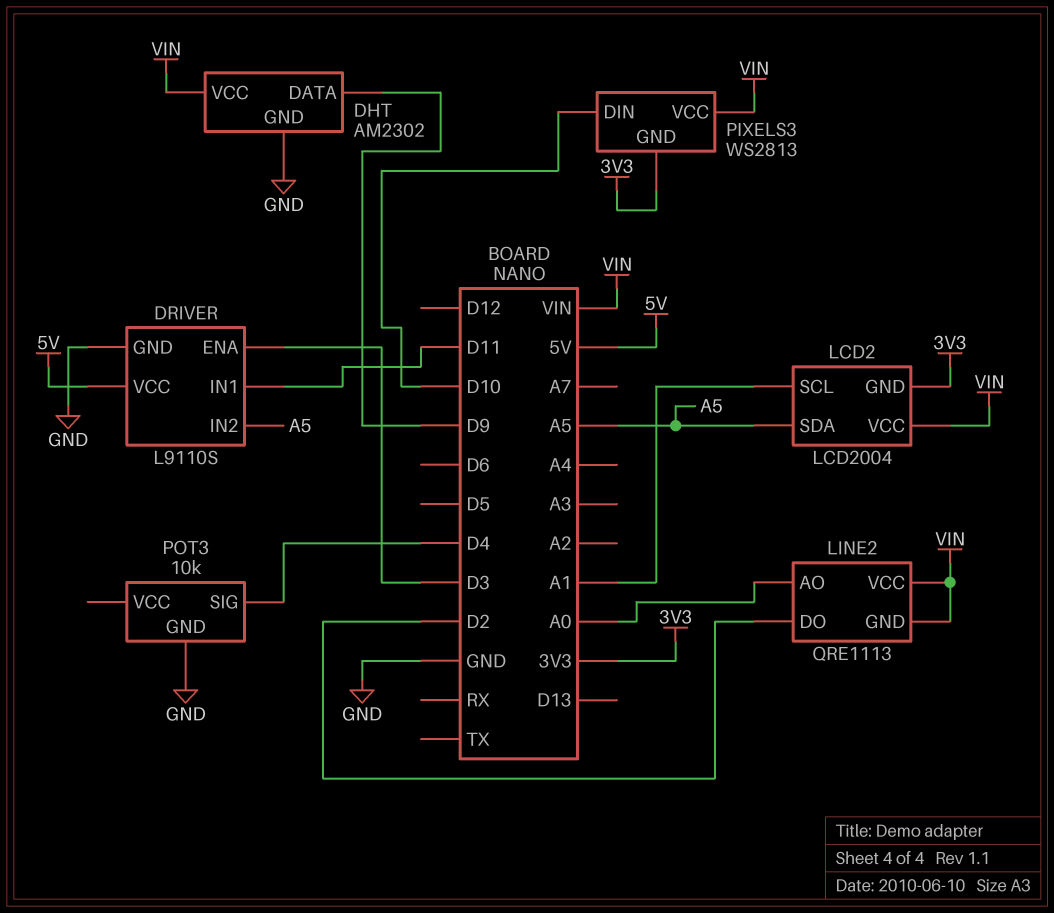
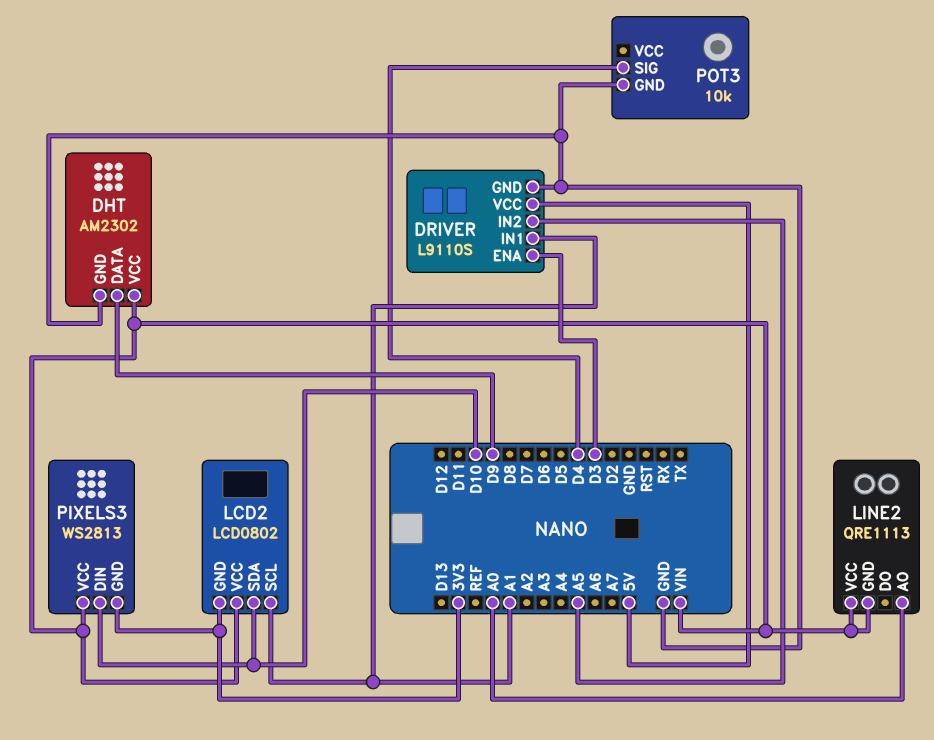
DRIVER pin IN1: D11 -> A1
LCD2: LCD2004 -> LCD0802
LCD2 pin SDA: A5 -> D10
LINE2 pin DO: D2 -> none

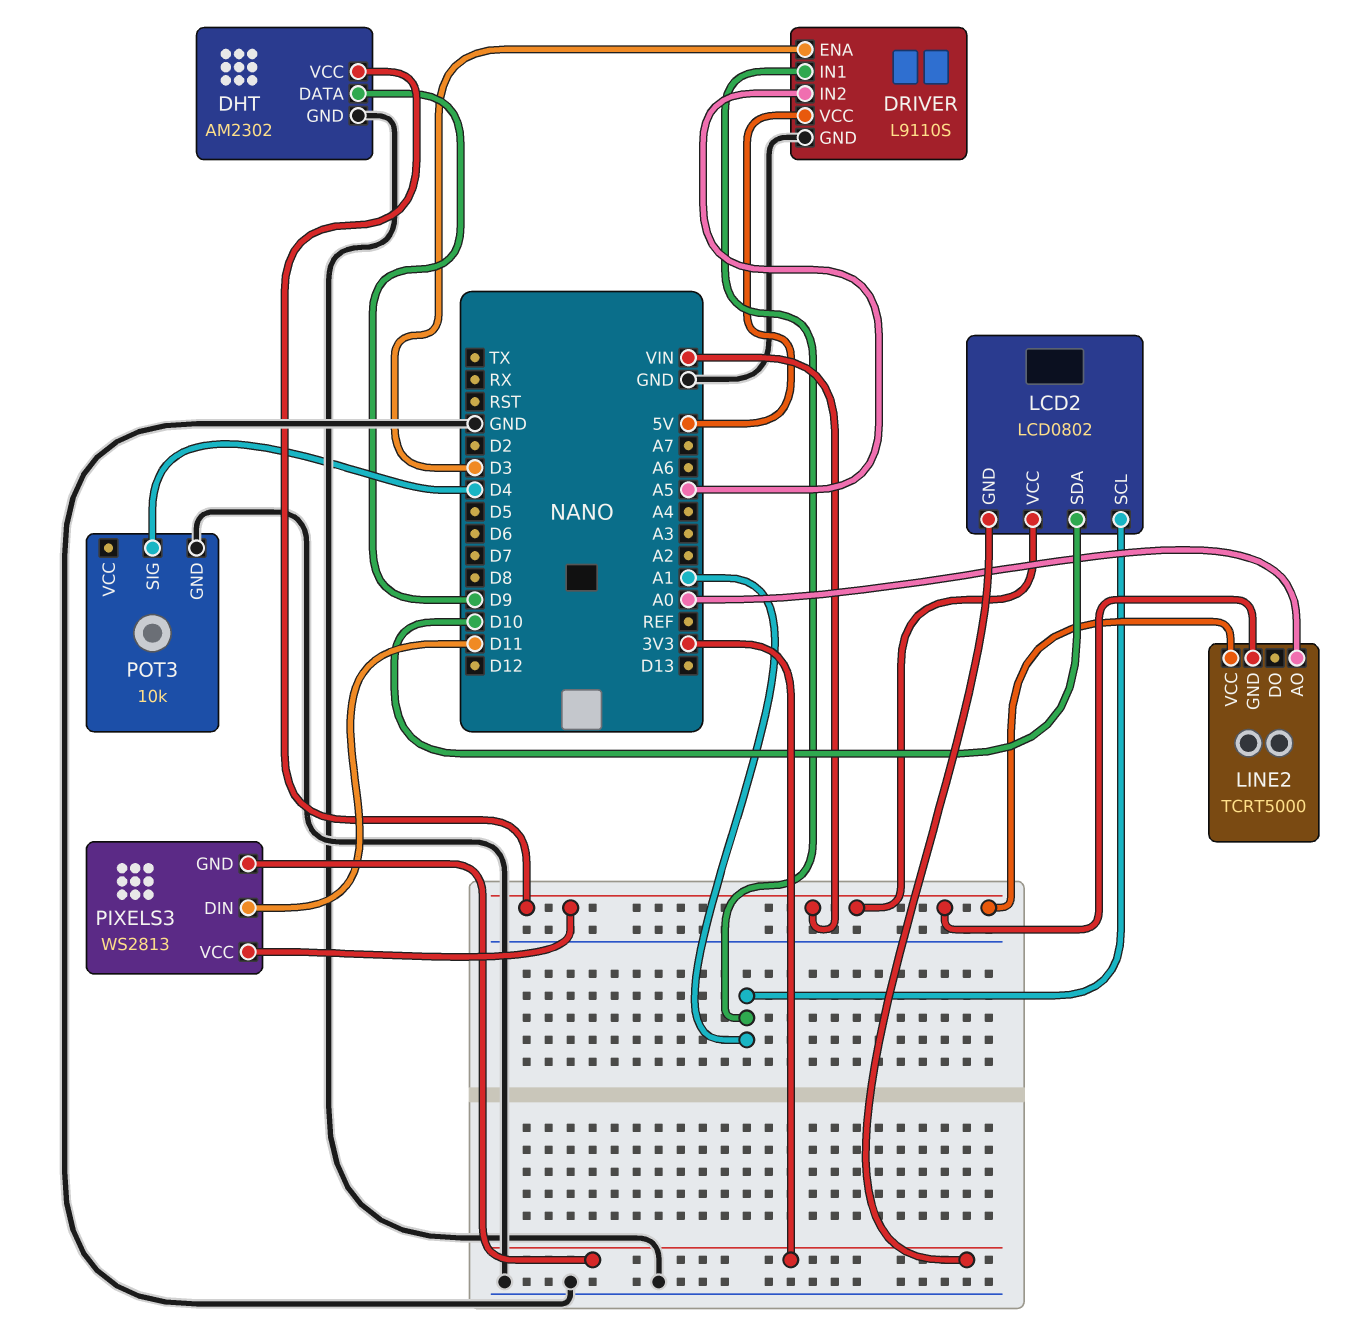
LINE2: QRE1113 -> TCRT5000
PIXELS3 pin DIN: D10 -> D11

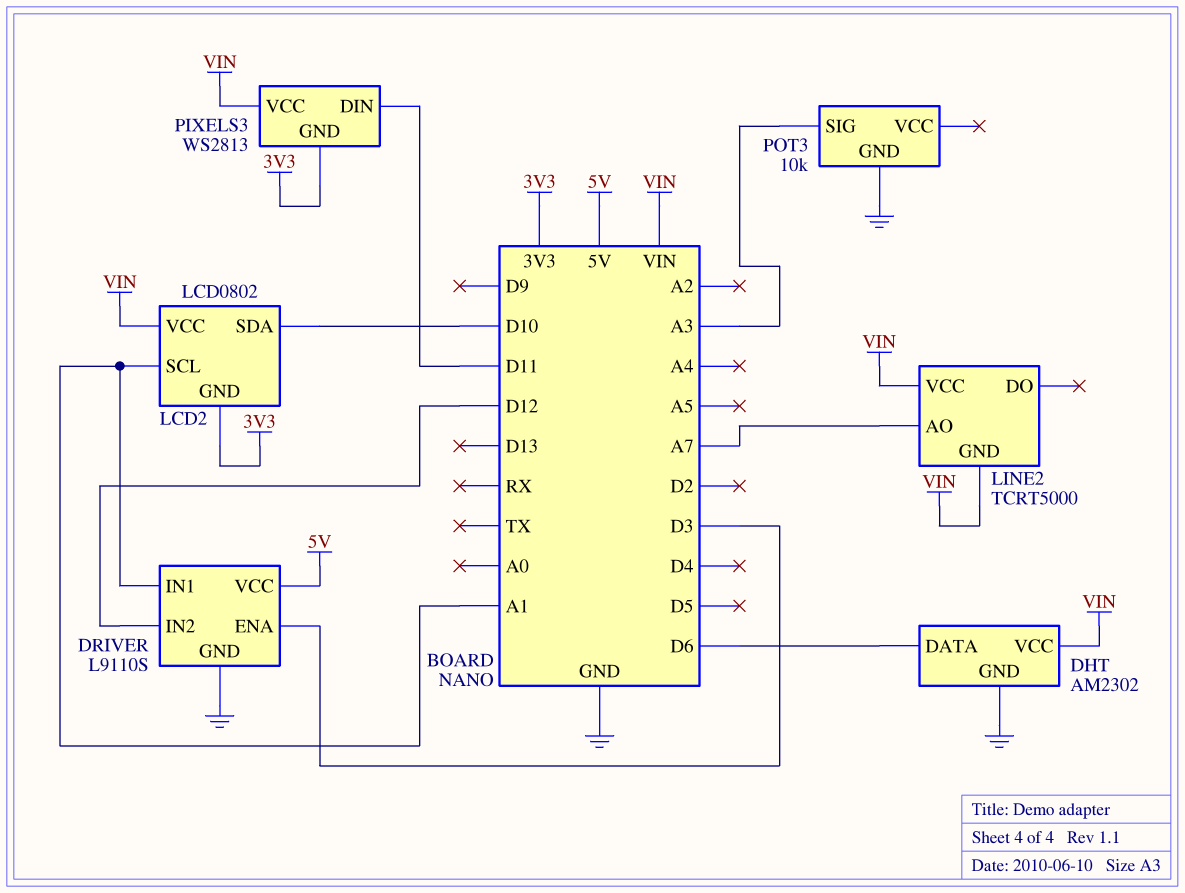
DHT pin DATA: D9 -> D6
DRIVER pin IN2: A5 -> D12
LINE2 pin AO: A0 -> A7
POT3 pin SIG: D4 -> A3

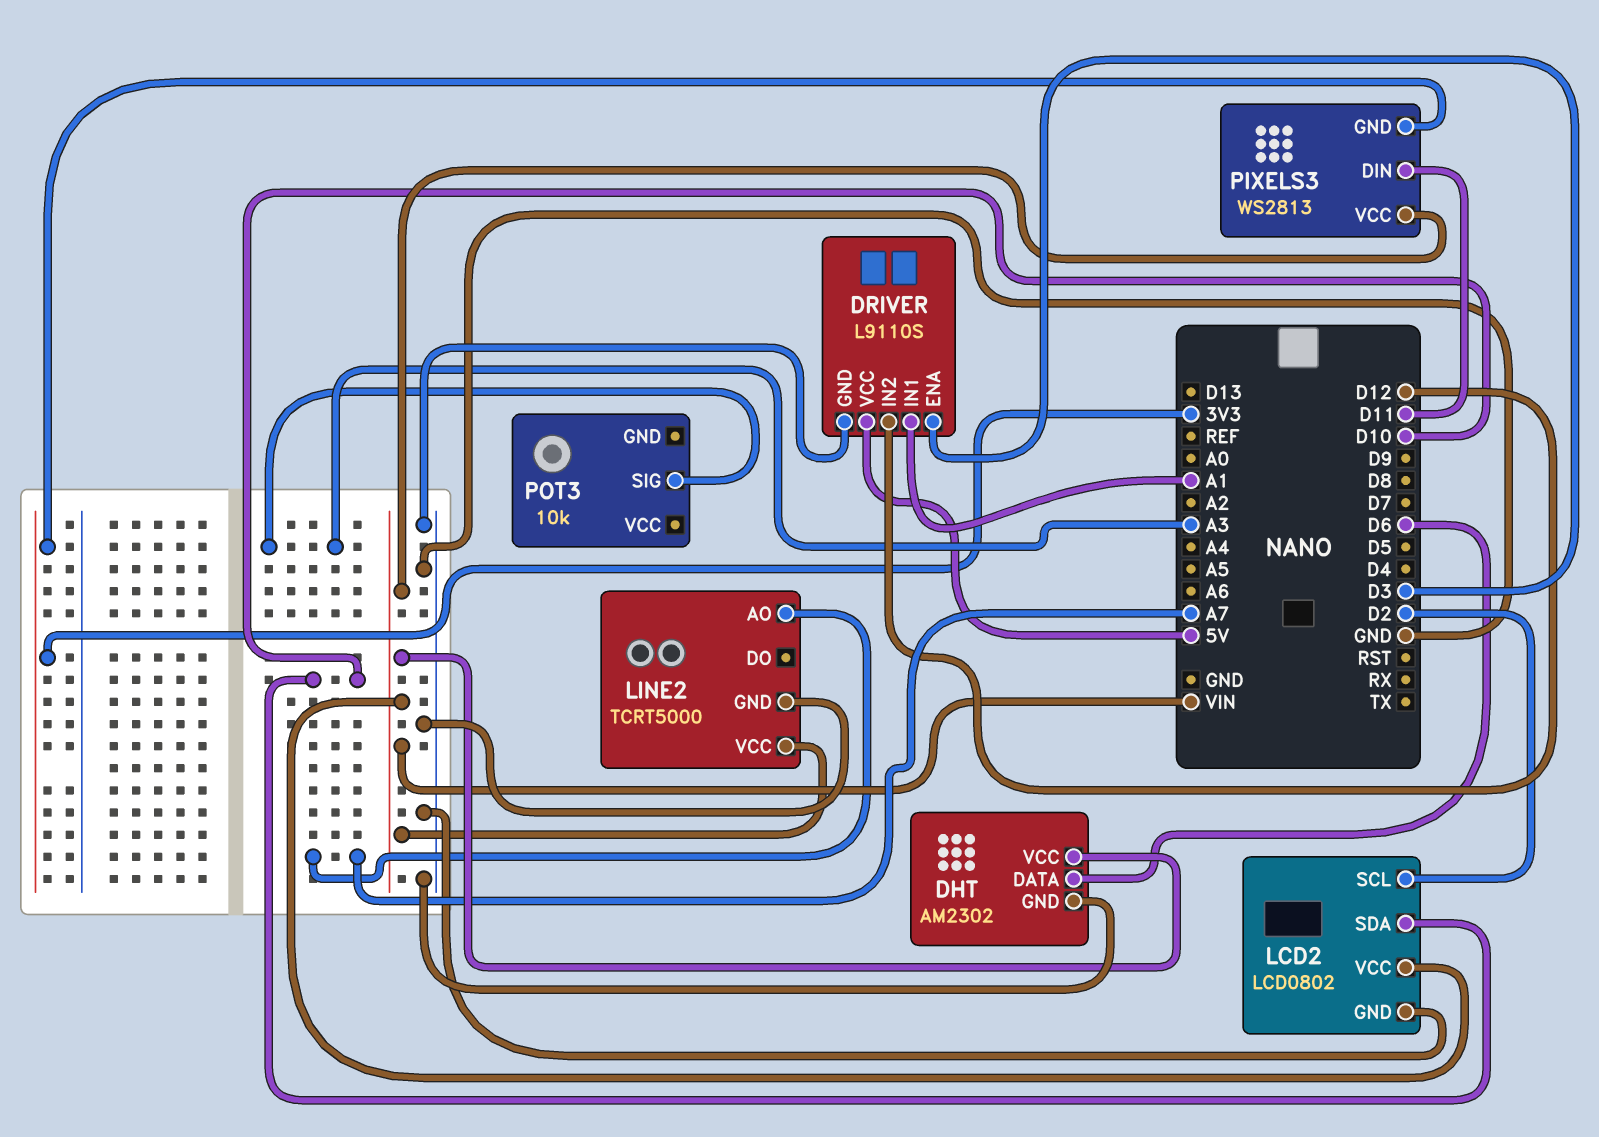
LCD2 pin GND: 3V3 -> GND
LCD2 pin SCL: A1 -> D2
LINE2 pin GND: VIN -> GND
POT3 pin GND: GND -> none

